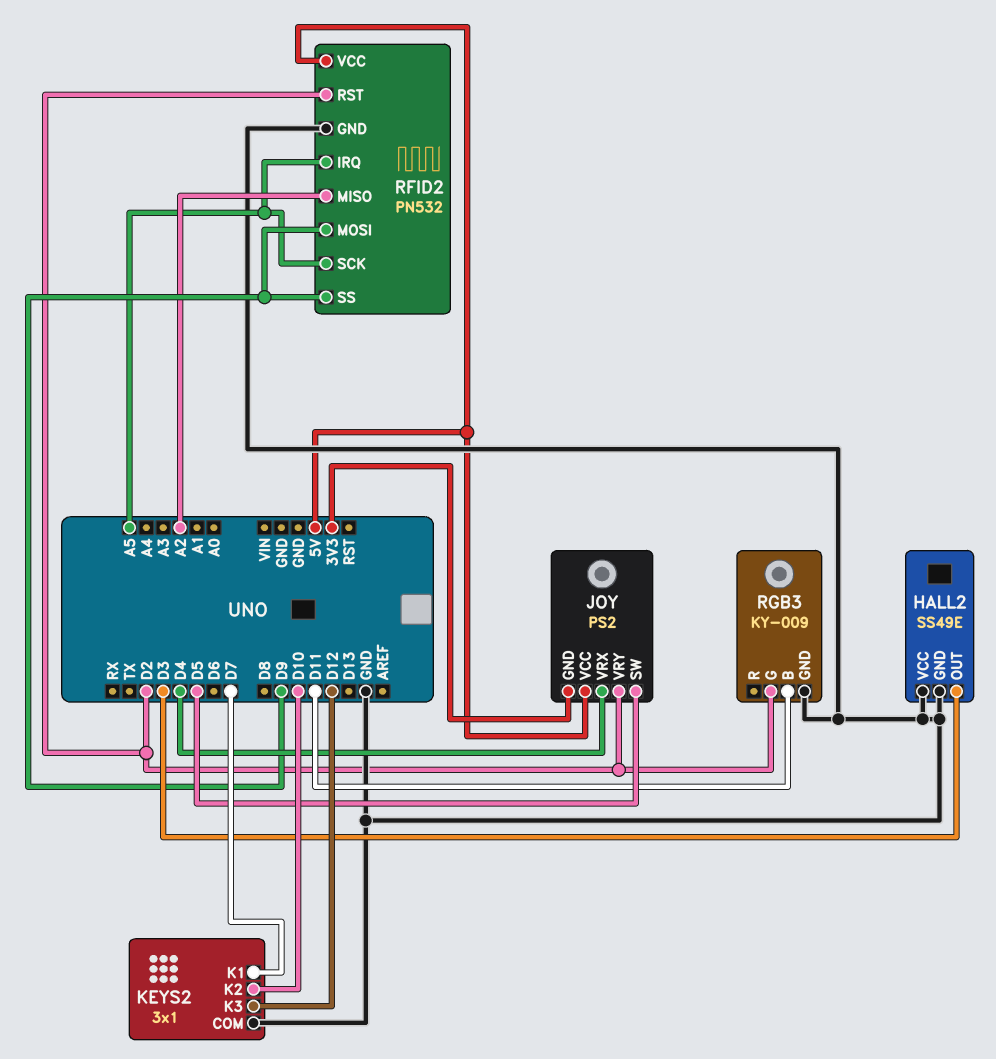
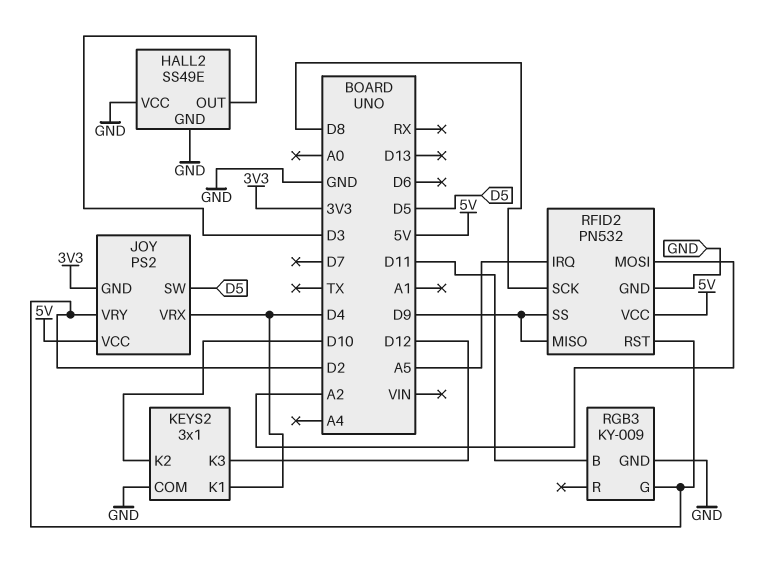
KEYS2 pin K1: D7 -> D4
RFID2 pin MISO: A2 -> D9
RFID2 pin MOSI: D9 -> A2
RFID2 pin SCK: A5 -> D8

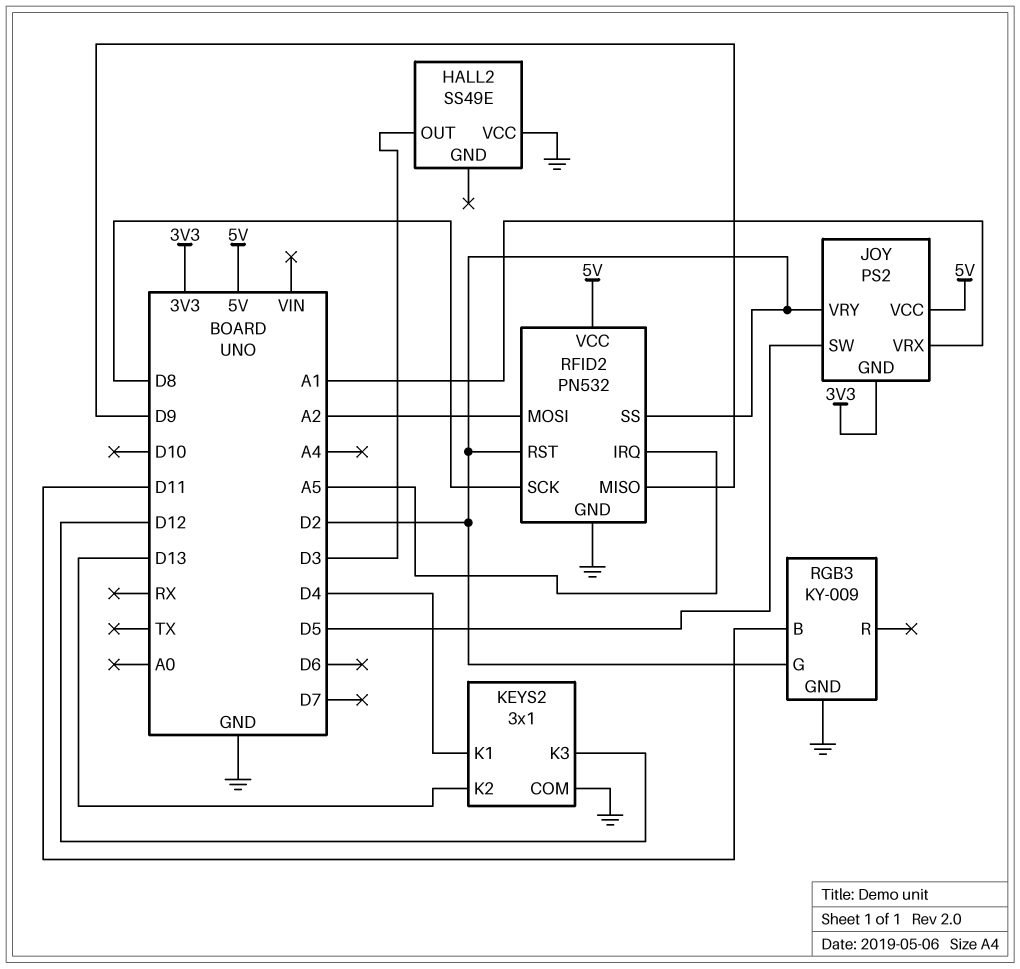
HALL2 pin GND: GND -> none
JOY pin VRX: D4 -> A1
KEYS2 pin K2: D10 -> D13
RFID2 pin SS: D9 -> D2

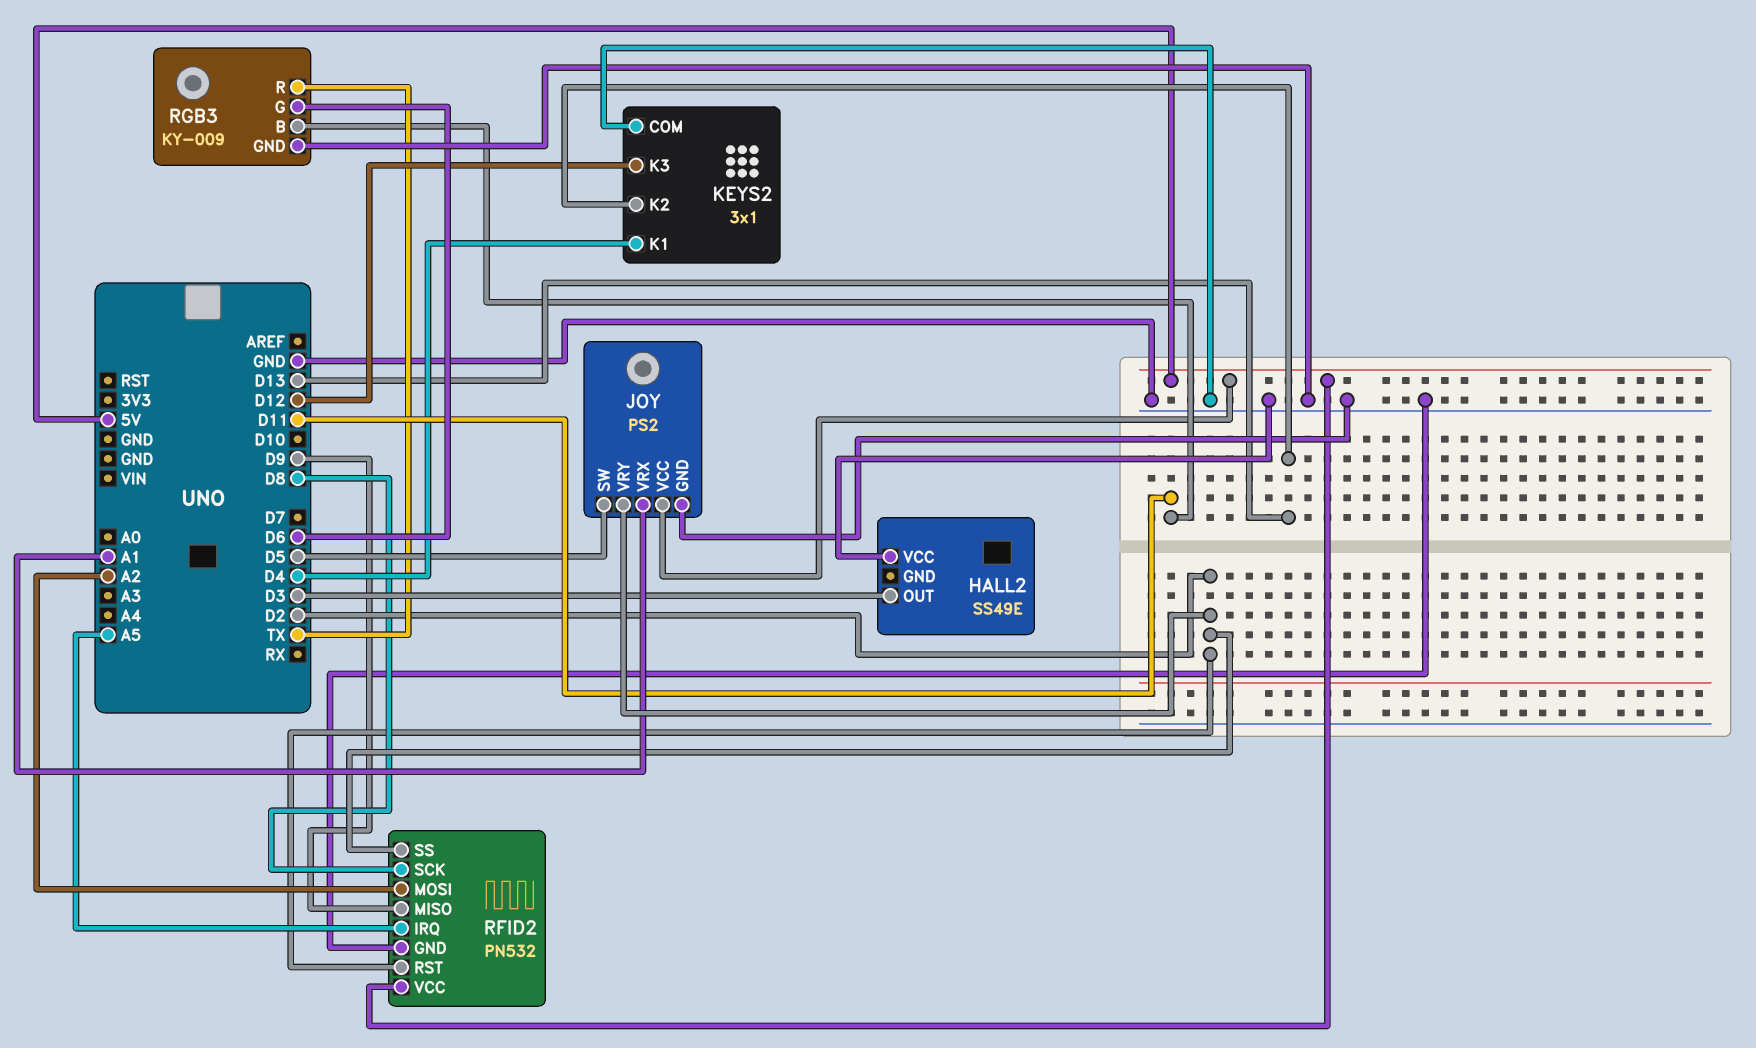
JOY pin GND: 3V3 -> GND
RGB3 pin G: D2 -> D6
RGB3 pin R: none -> TX

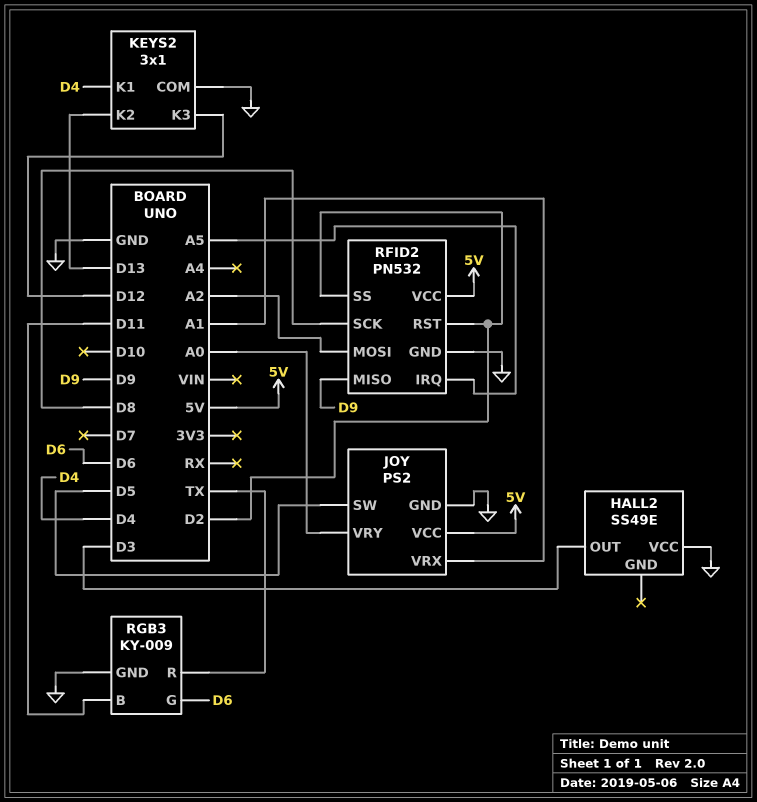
JOY pin VRY: D2 -> A0

